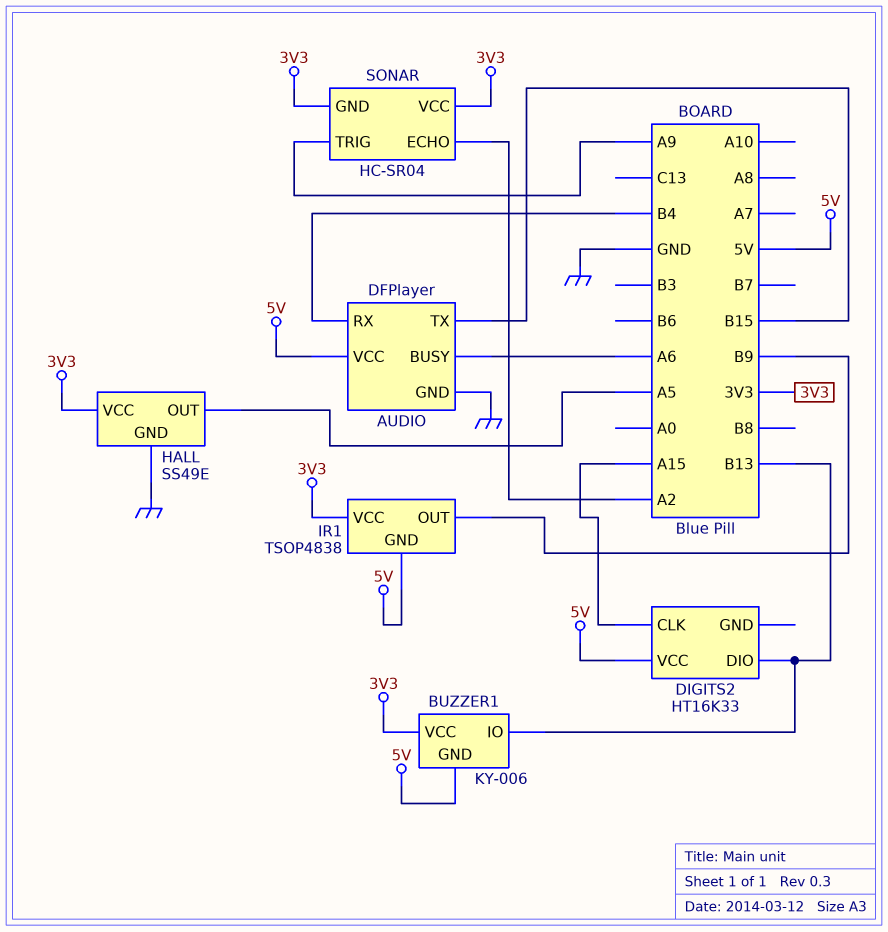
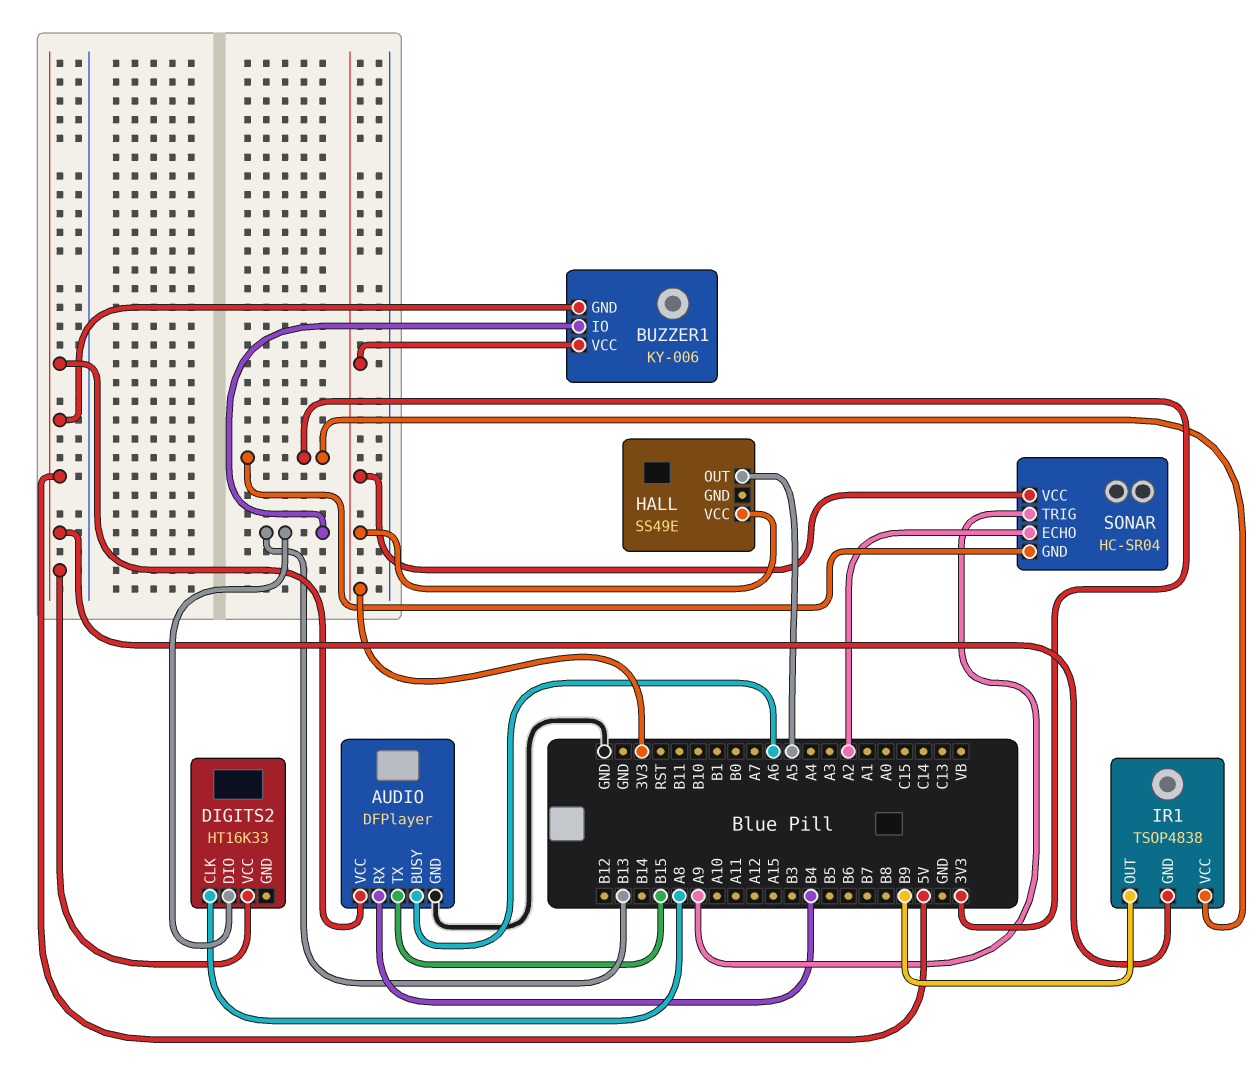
DIGITS2 pin CLK: A15 -> A8
HALL pin GND: GND -> none

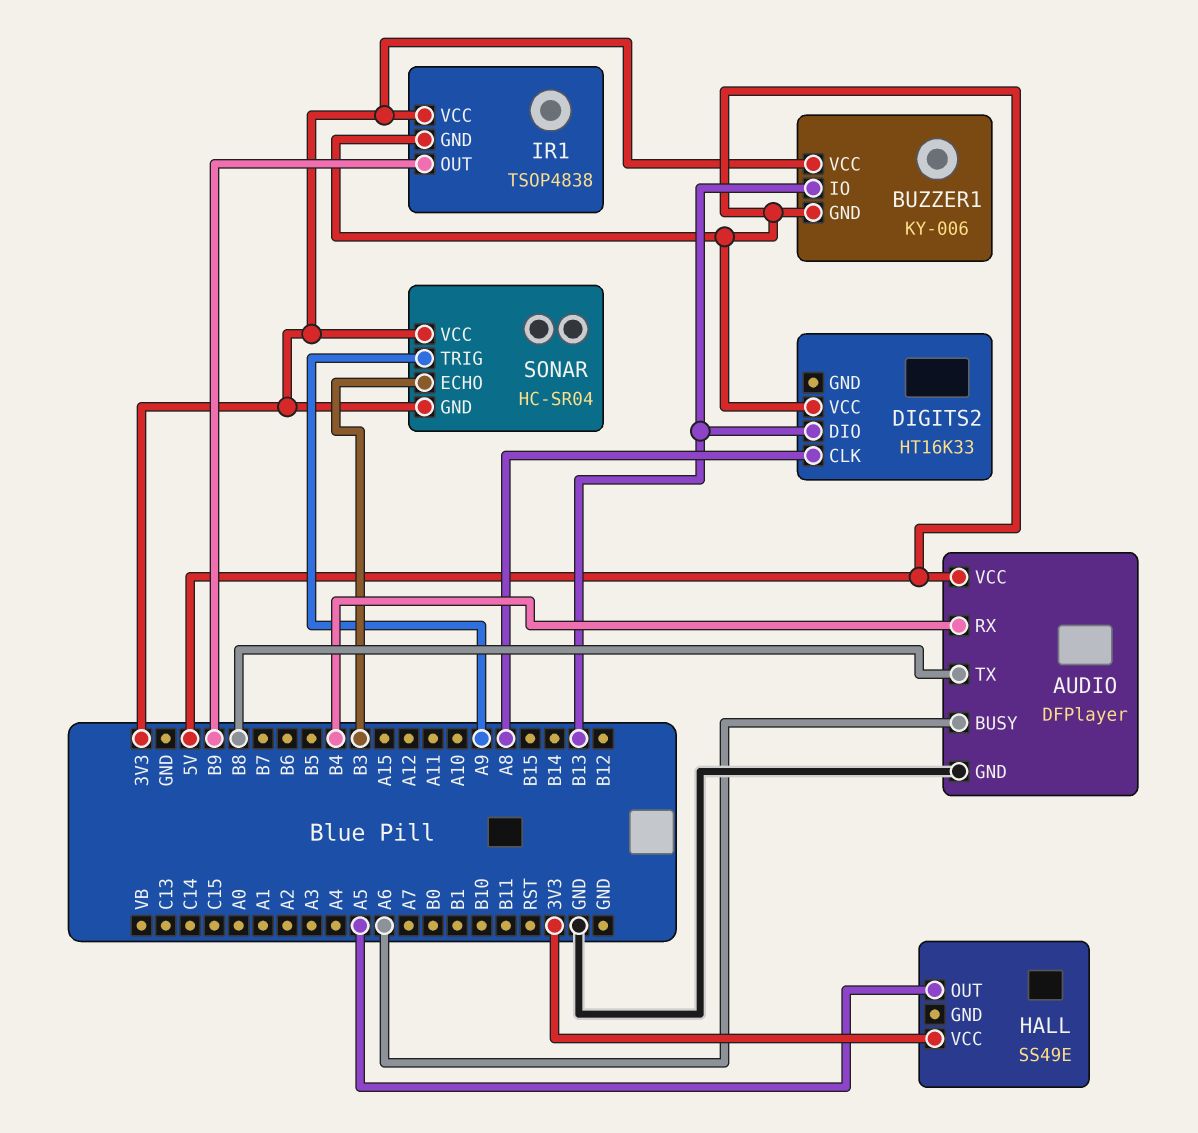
AUDIO pin TX: B15 -> B8
SONAR pin ECHO: A2 -> B3

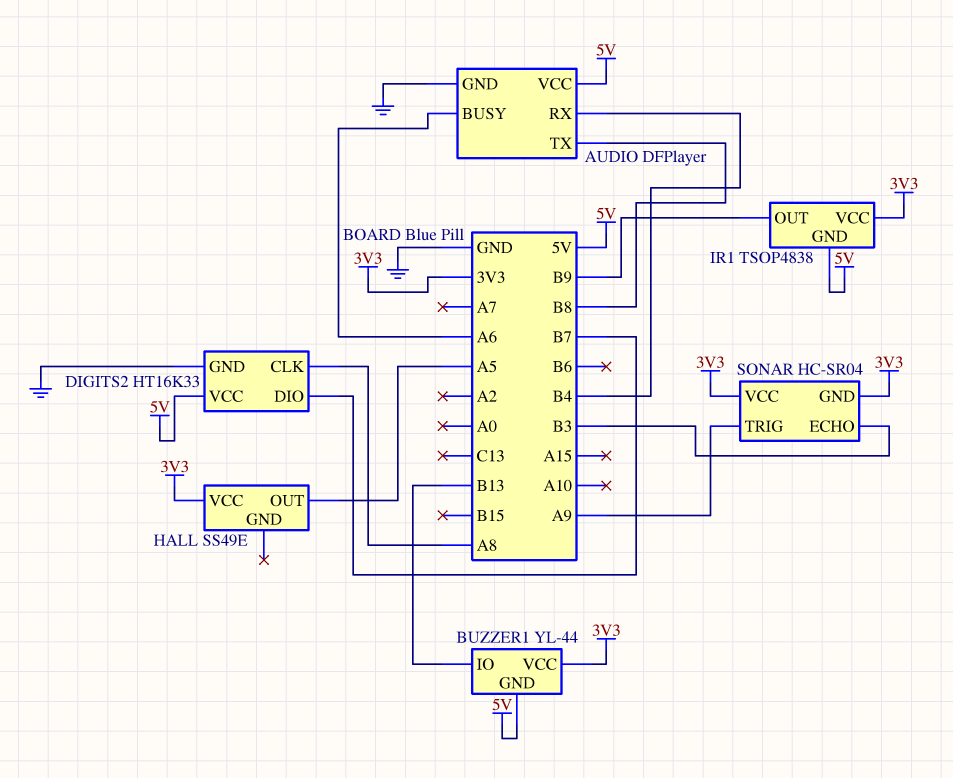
BUZZER1: KY-006 -> YL-44
DIGITS2 pin DIO: B13 -> B7
DIGITS2 pin GND: none -> GND

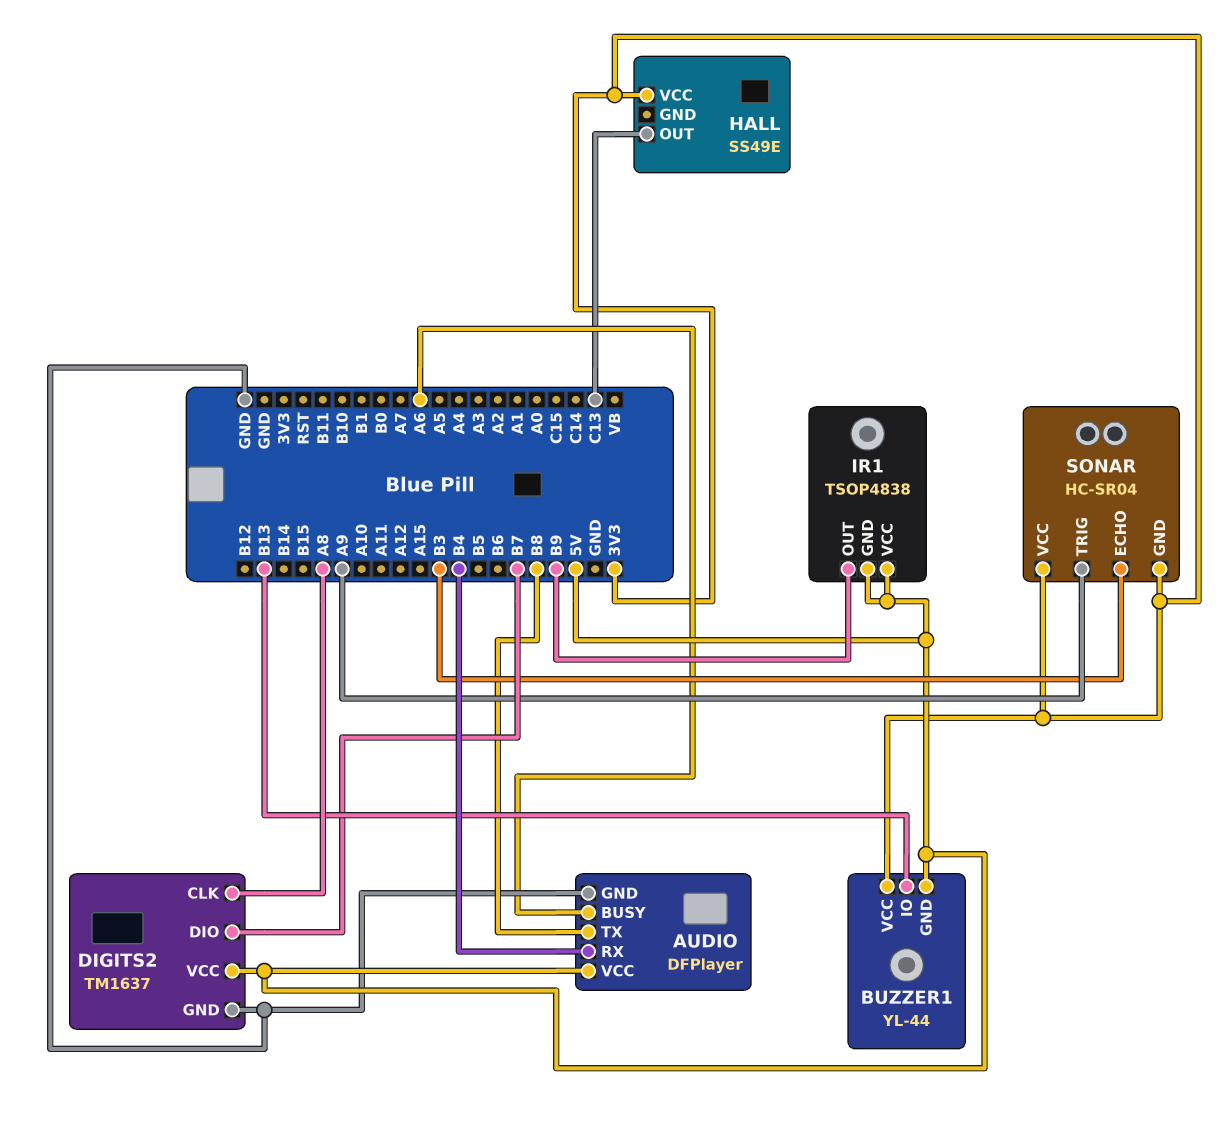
DIGITS2: HT16K33 -> TM1637
HALL pin OUT: A5 -> C13
IR1 pin VCC: 3V3 -> 5V

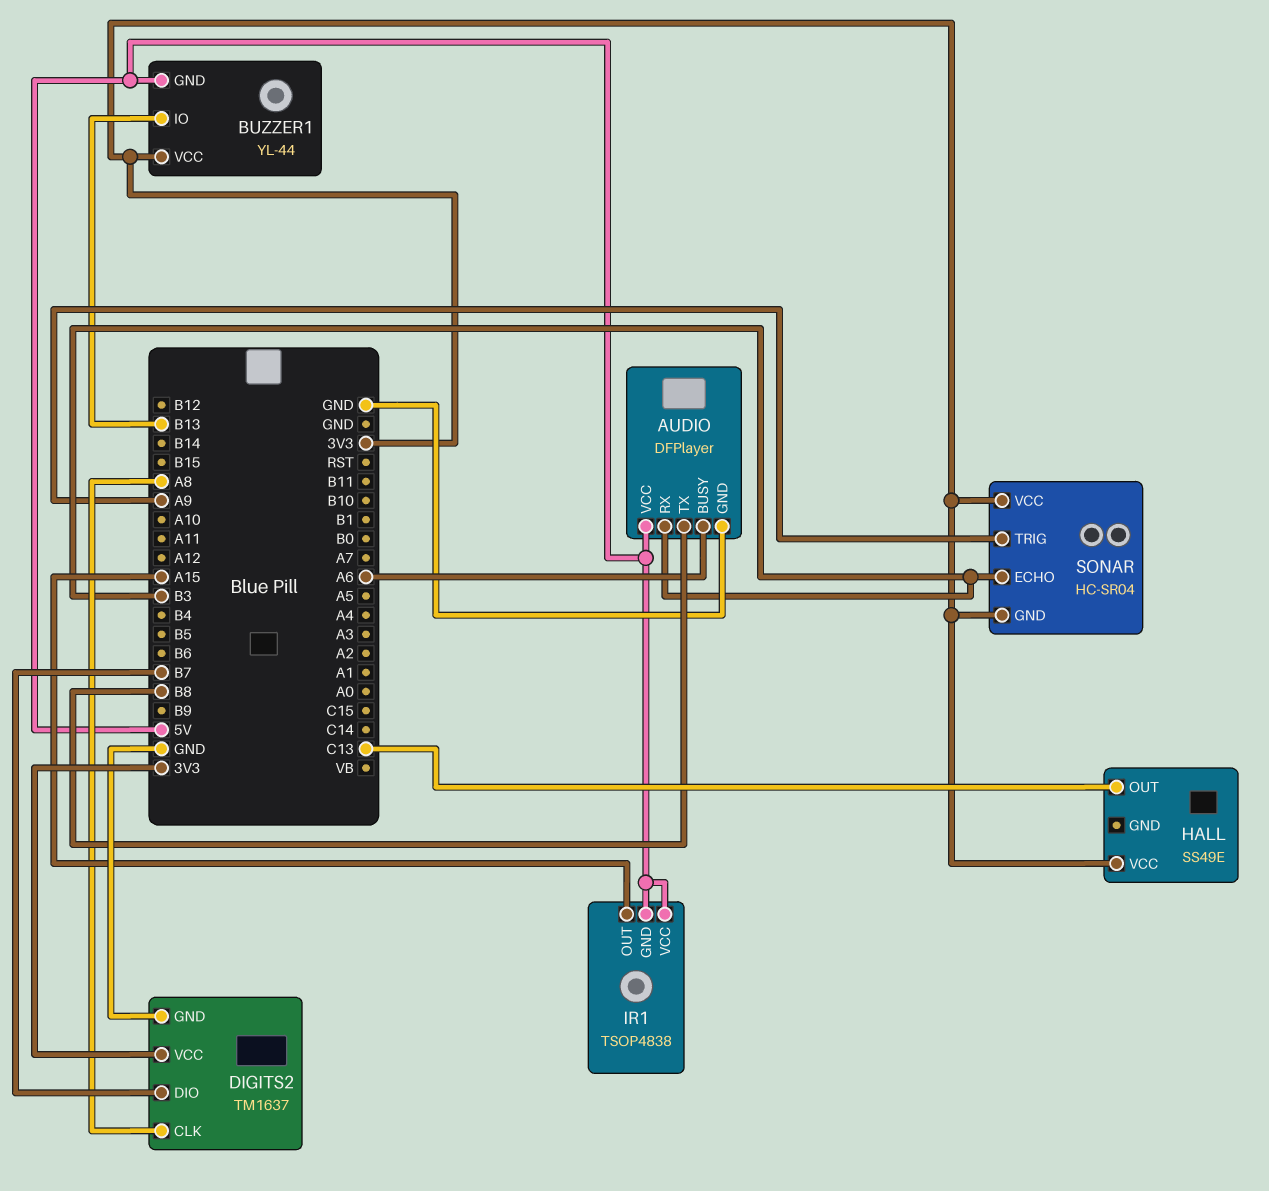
AUDIO pin RX: B4 -> B3
DIGITS2 pin VCC: 5V -> 3V3
IR1 pin OUT: B9 -> A15

